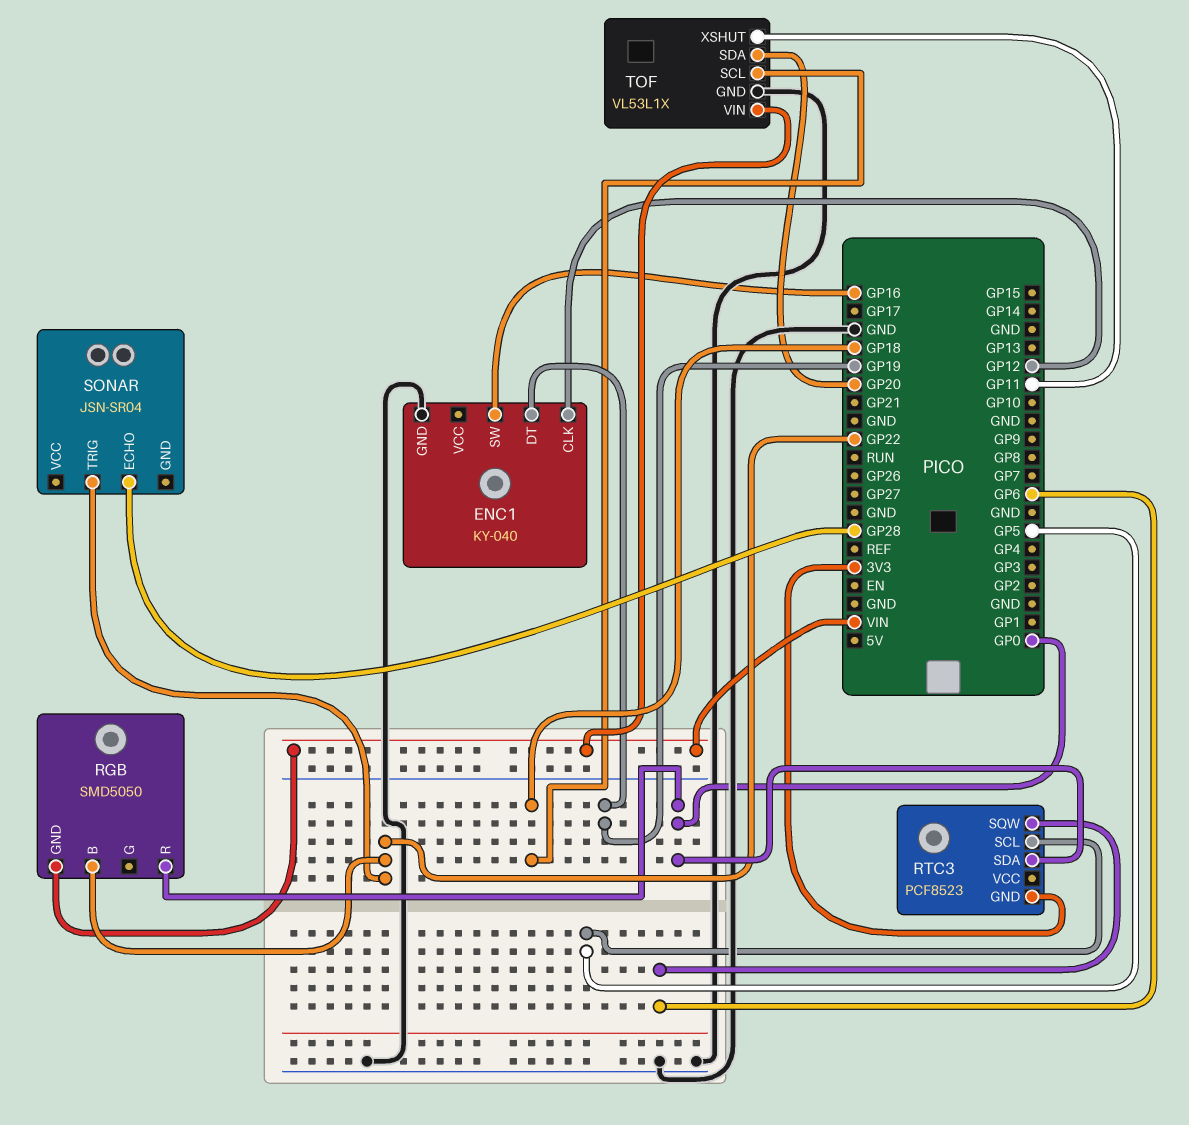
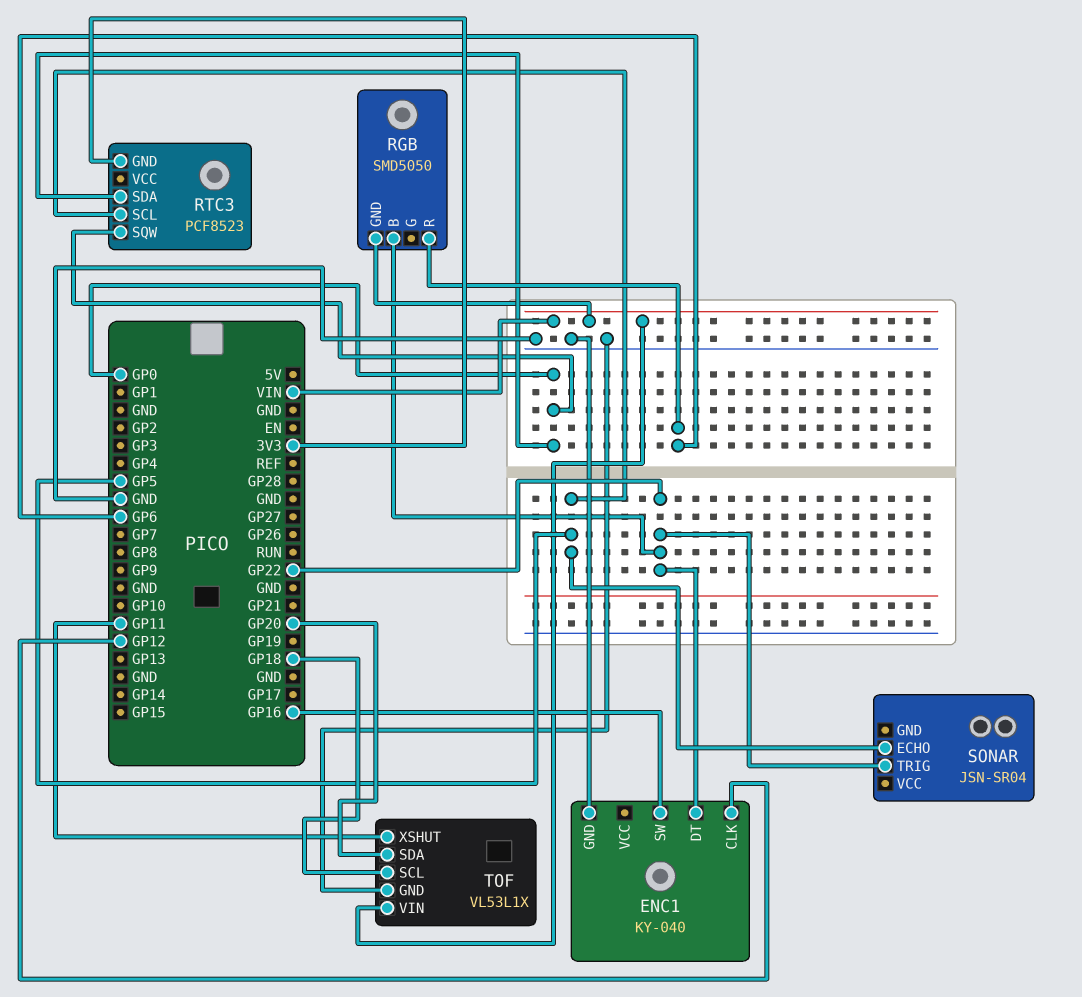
ENC1 pin DT: GP19 -> GP22
RGB pin R: GP0 -> GP6
RTC3 pin SQW: GP6 -> GP0
SONAR pin ECHO: GP28 -> GP5

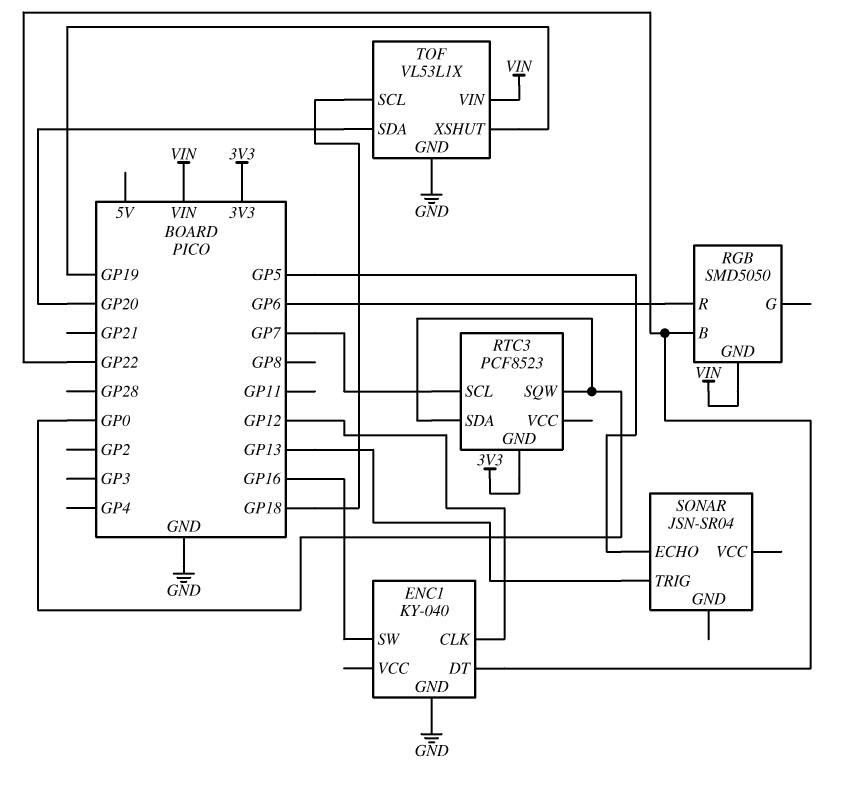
RTC3 pin SCL: GP5 -> GP7
SONAR pin TRIG: GP22 -> GP13
TOF pin XSHUT: GP11 -> GP19

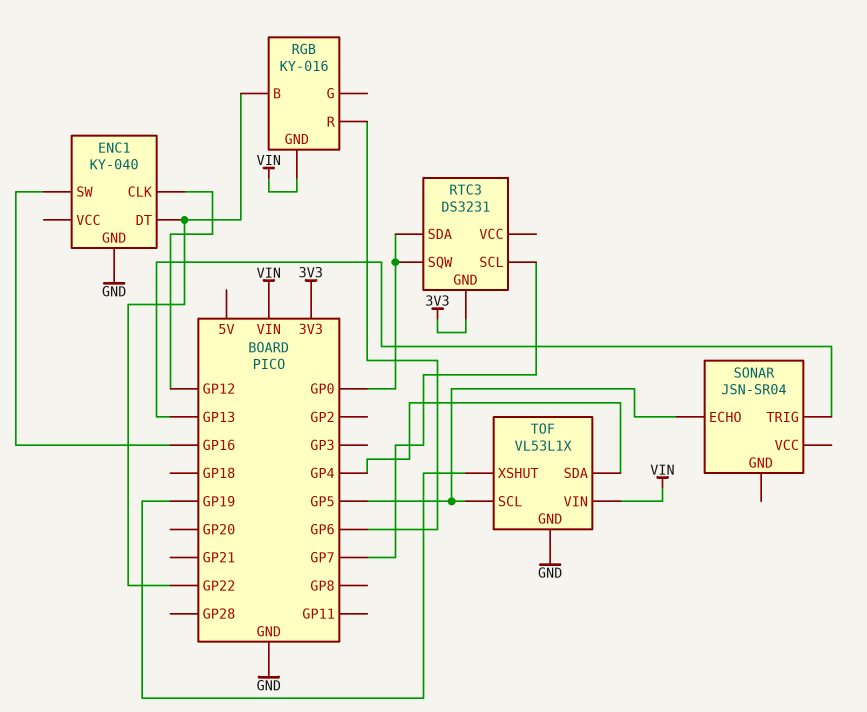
RGB: SMD5050 -> KY-016
RTC3: PCF8523 -> DS3231
TOF pin SCL: GP18 -> GP5
TOF pin SDA: GP20 -> GP4

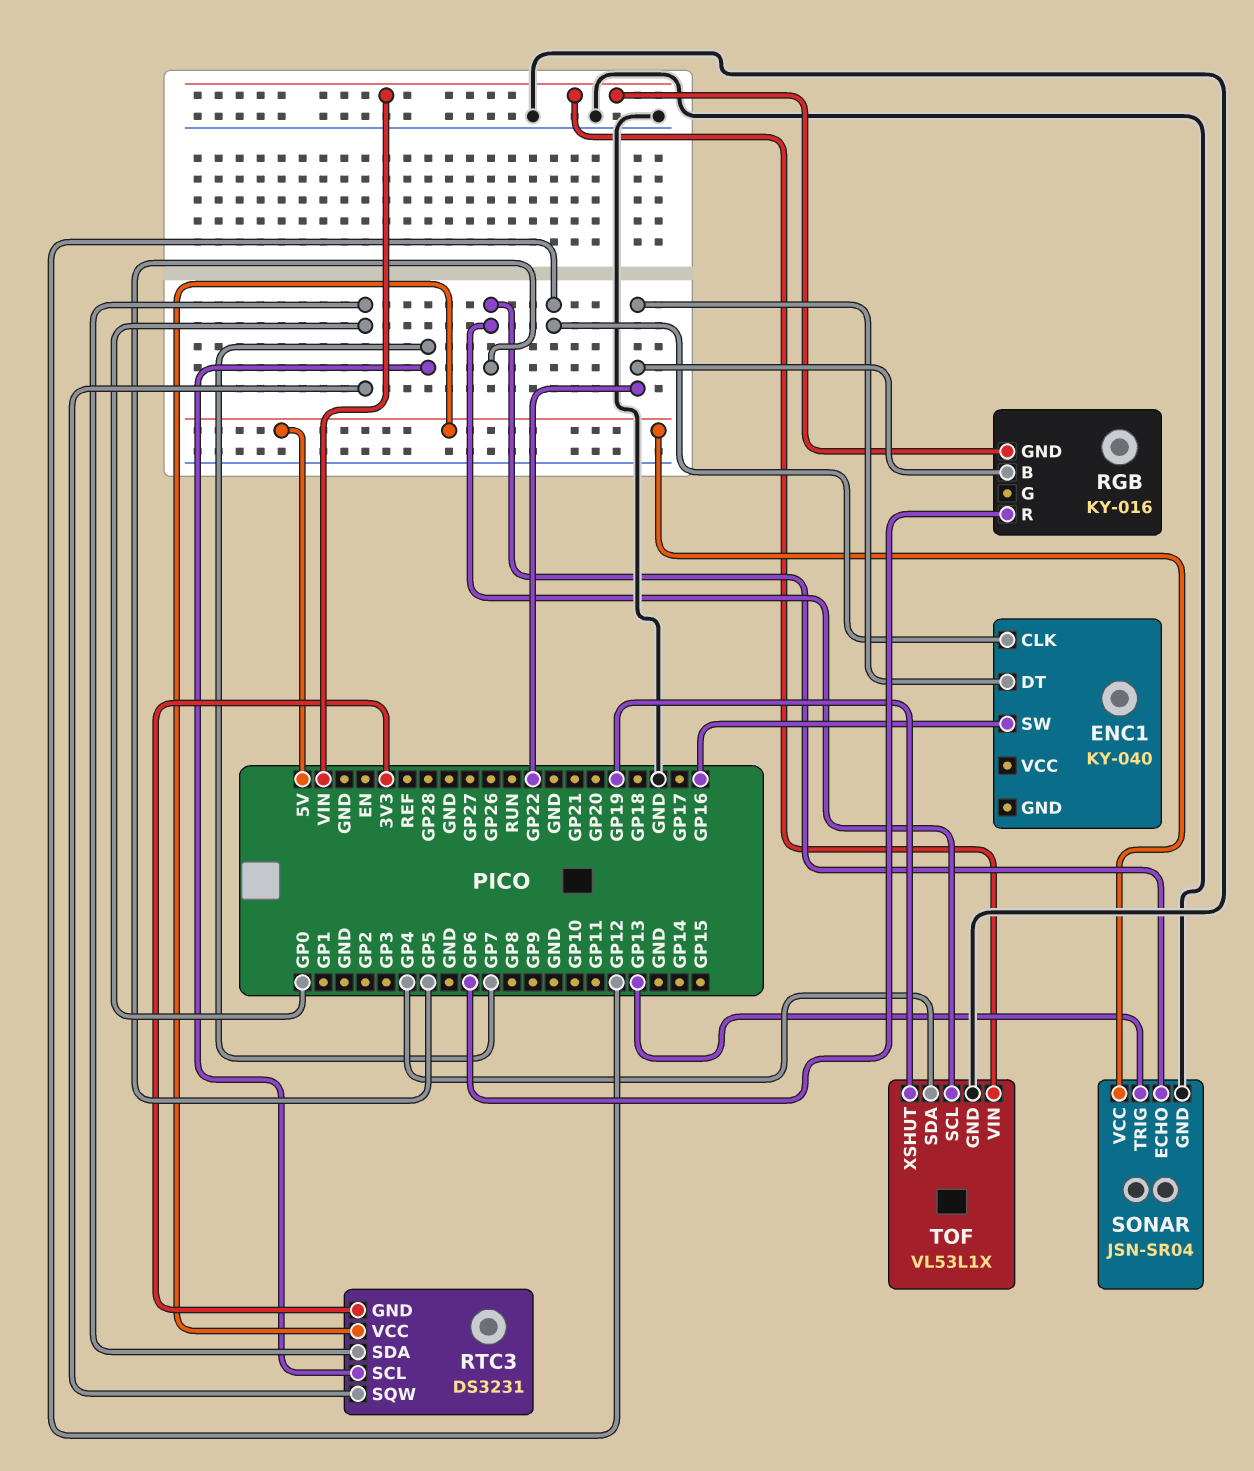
ENC1 pin GND: GND -> none
RTC3 pin VCC: none -> 5V
SONAR pin GND: none -> GND
SONAR pin VCC: none -> 5V

